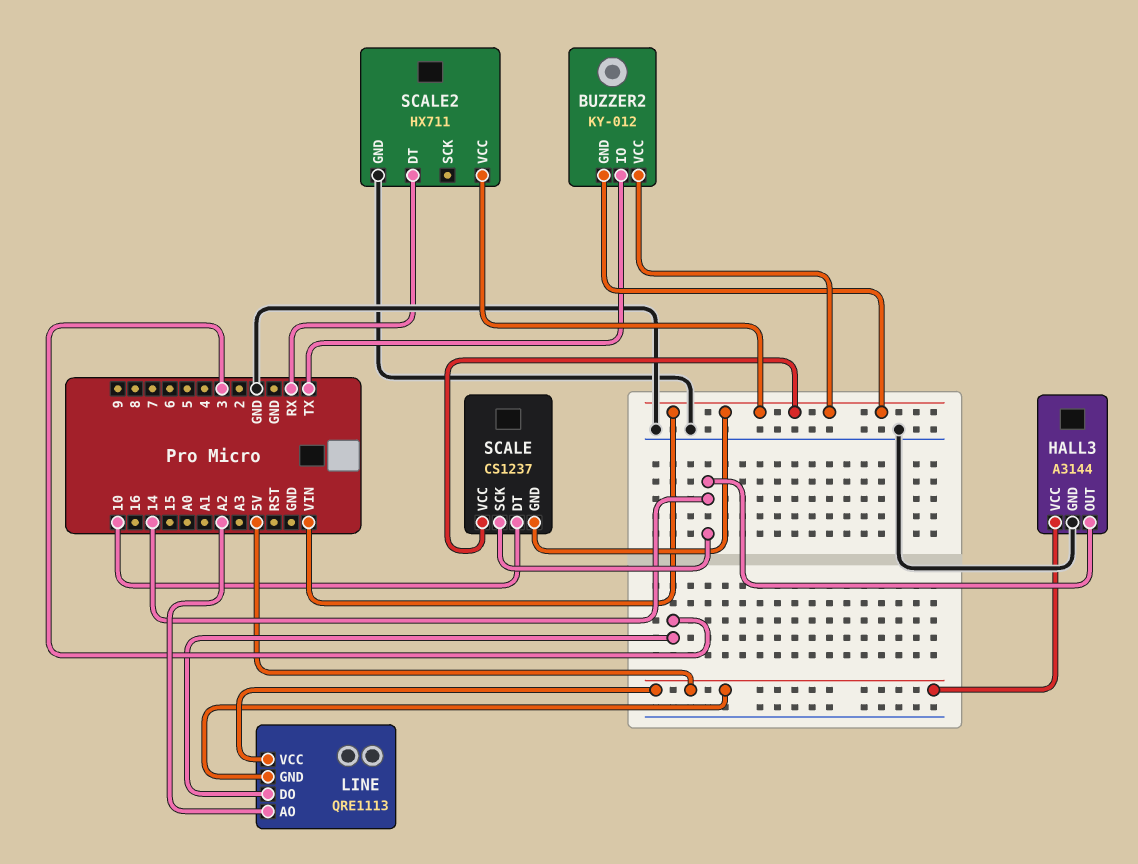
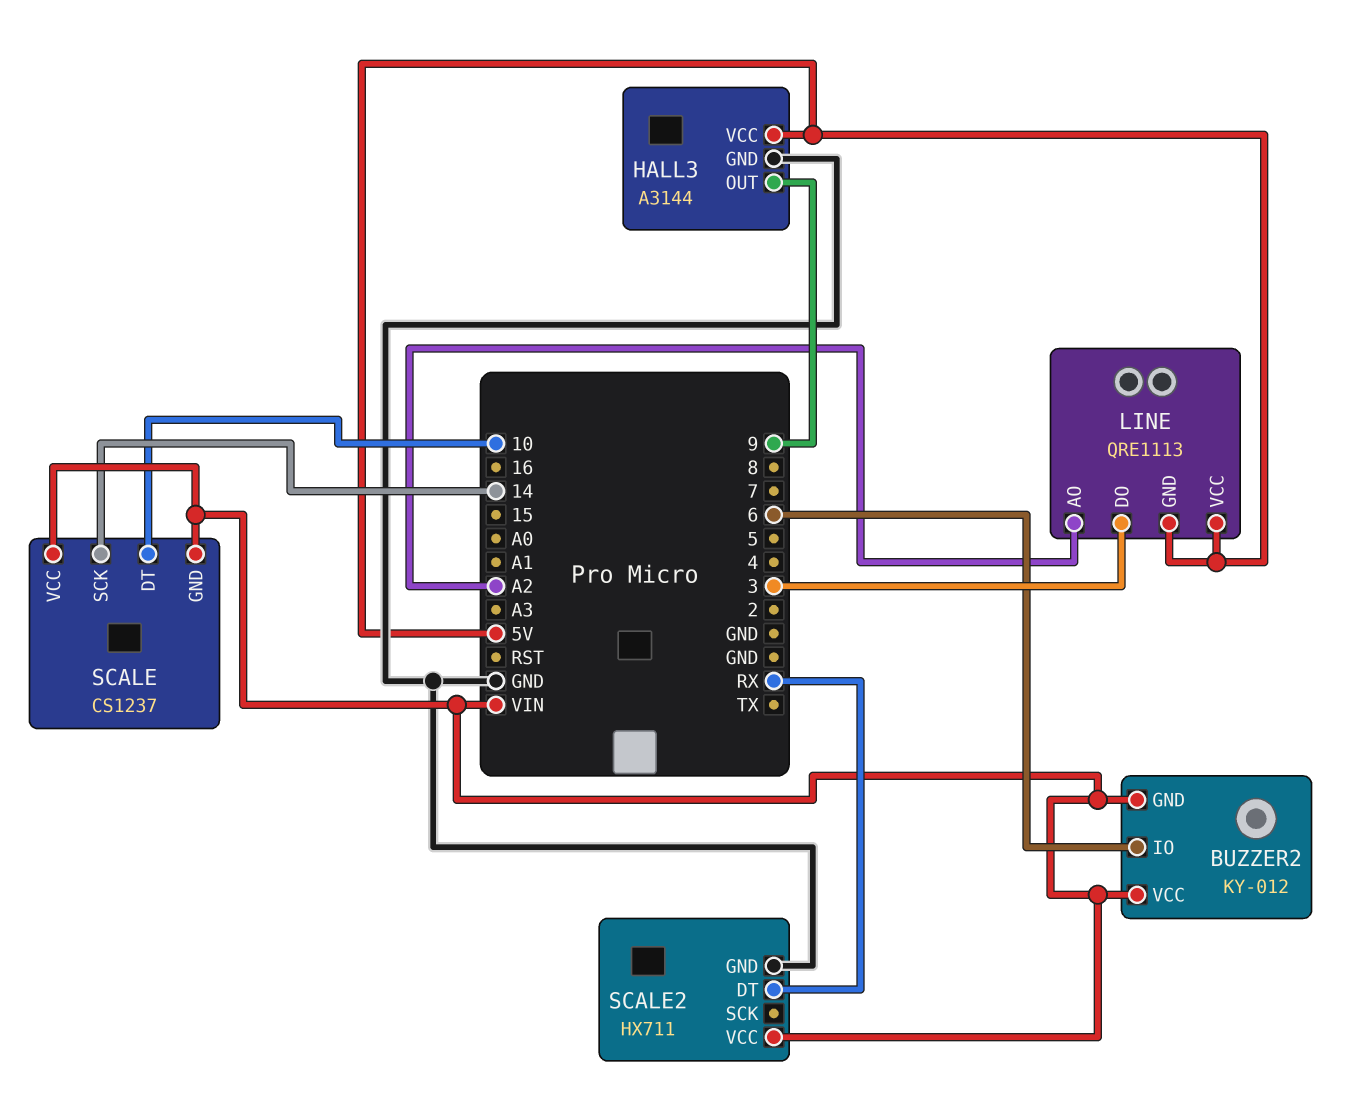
BUZZER2 pin IO: TX -> 6
HALL3 pin OUT: 14 -> 9

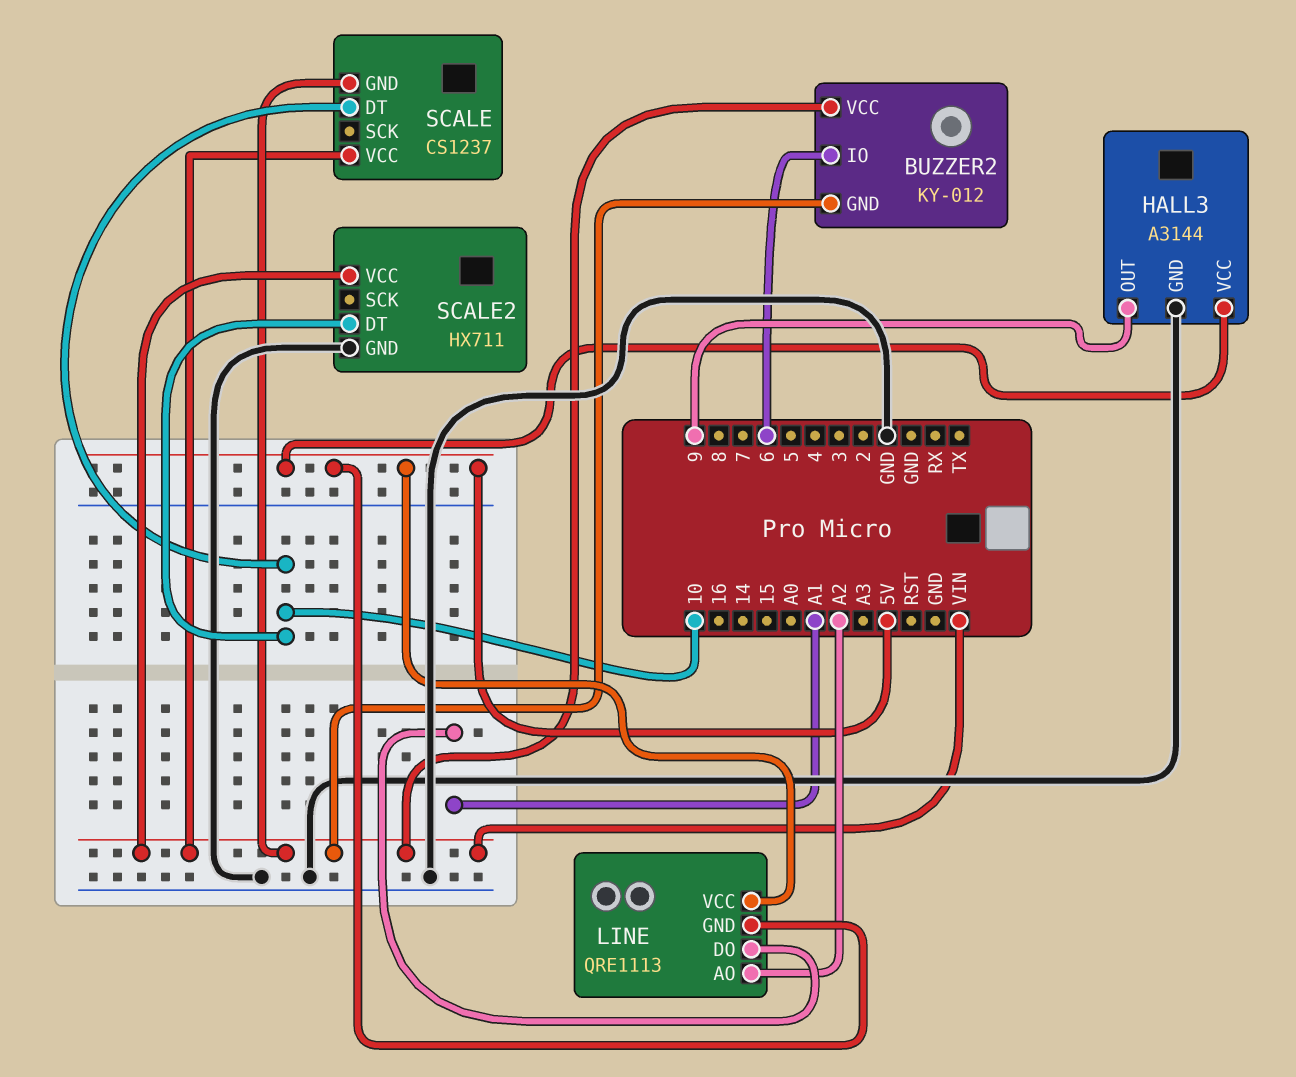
LINE pin DO: 3 -> A1
SCALE pin SCK: 14 -> none
SCALE2 pin DT: RX -> 10

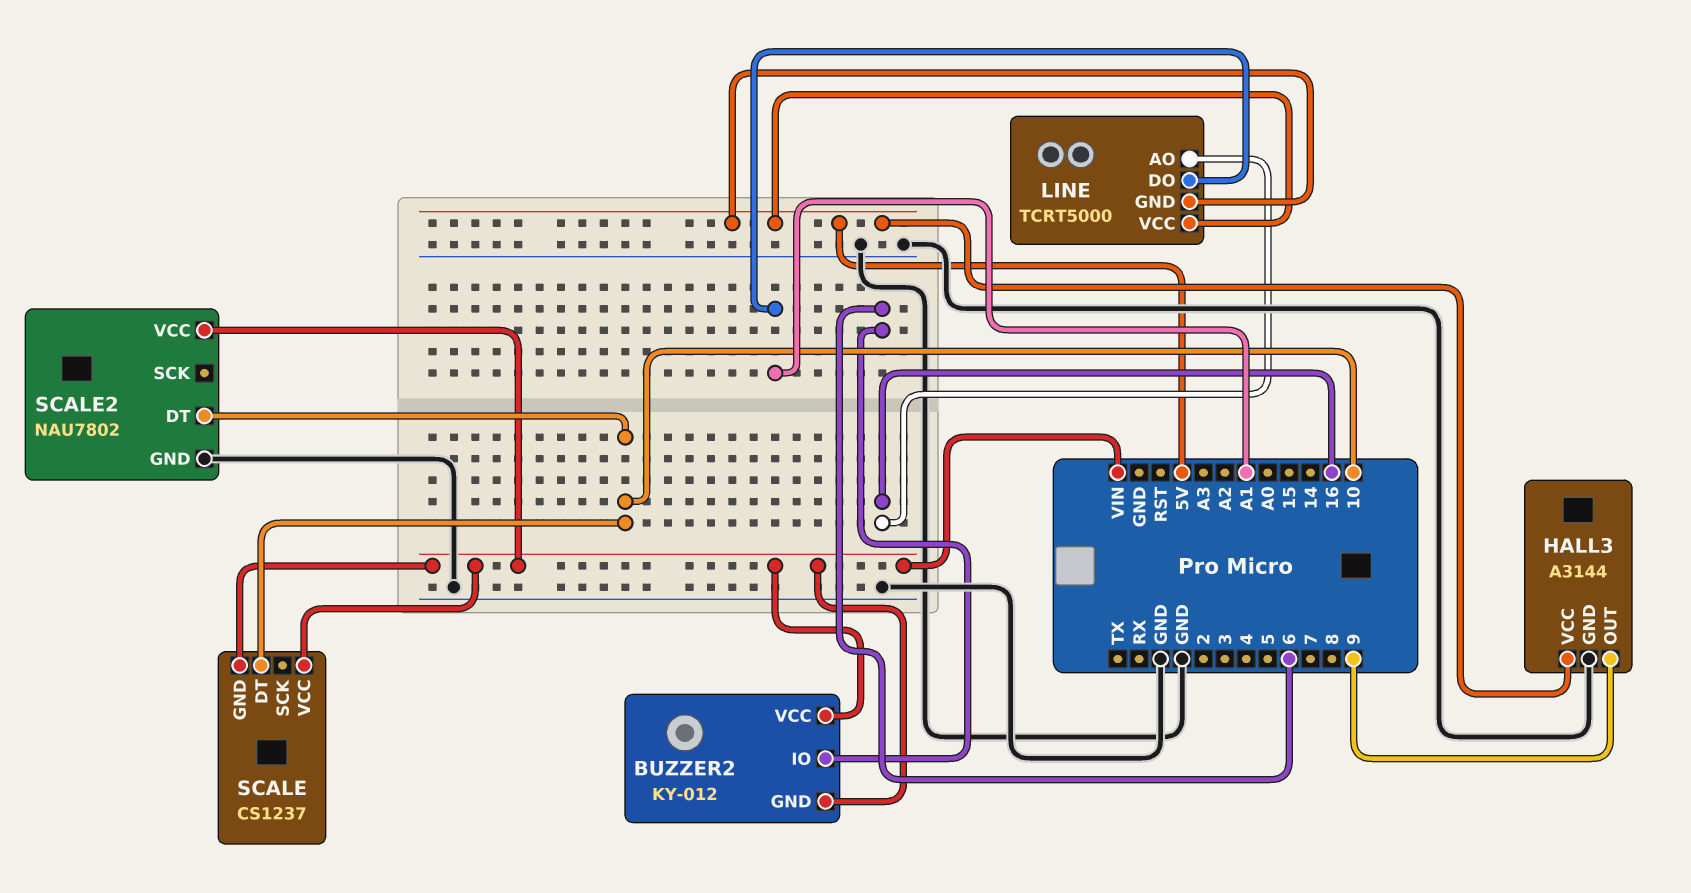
LINE: QRE1113 -> TCRT5000
LINE pin AO: A2 -> 16
SCALE2: HX711 -> NAU7802

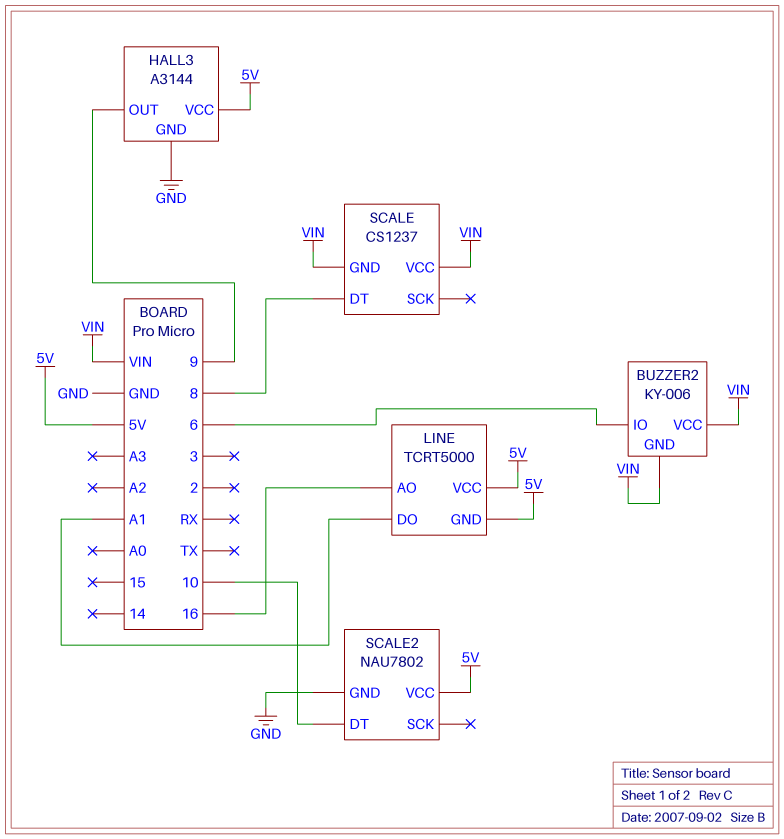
BUZZER2: KY-012 -> KY-006
SCALE pin DT: 10 -> 8
SCALE2 pin VCC: VIN -> 5V

